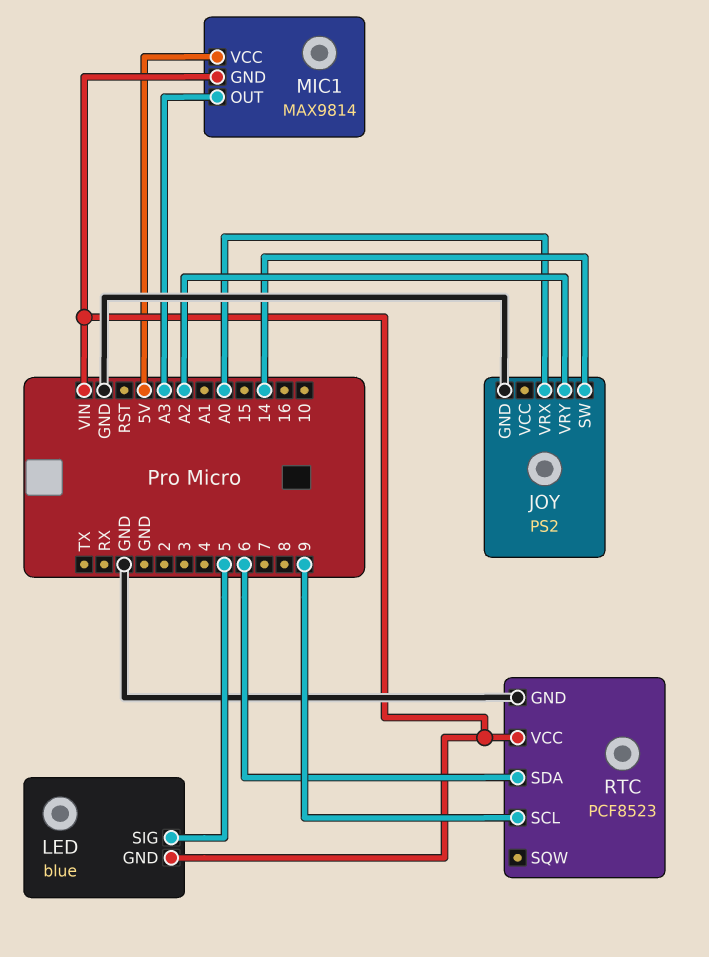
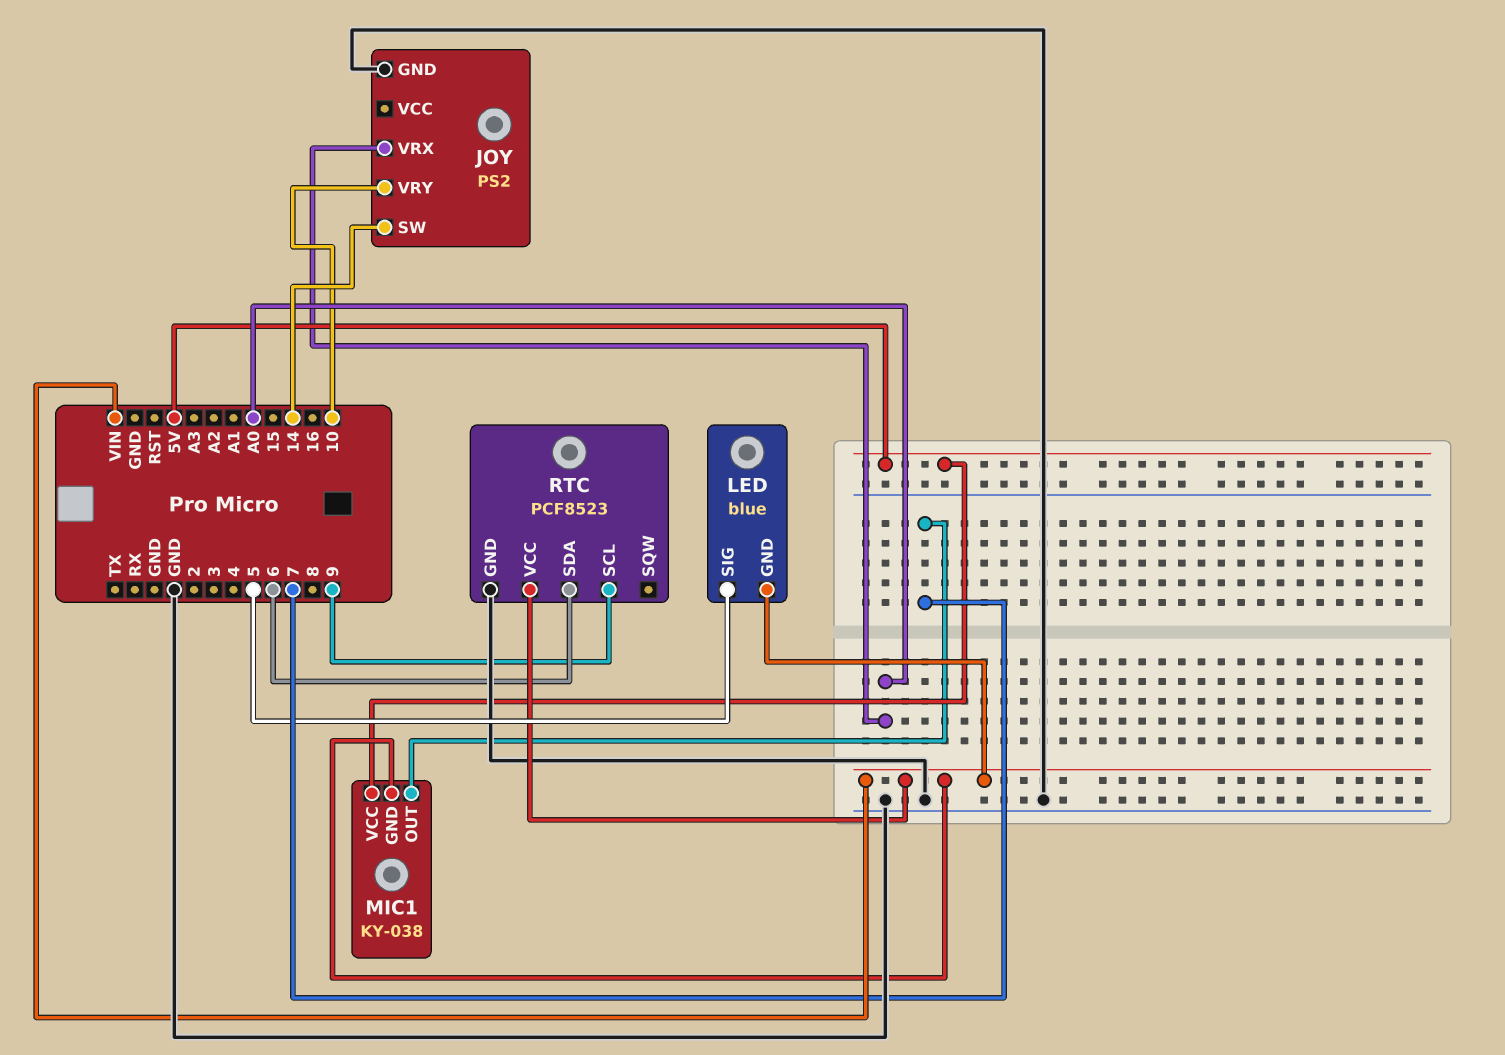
JOY pin VRY: A2 -> 10
MIC1: MAX9814 -> KY-038
MIC1 pin OUT: A3 -> 7

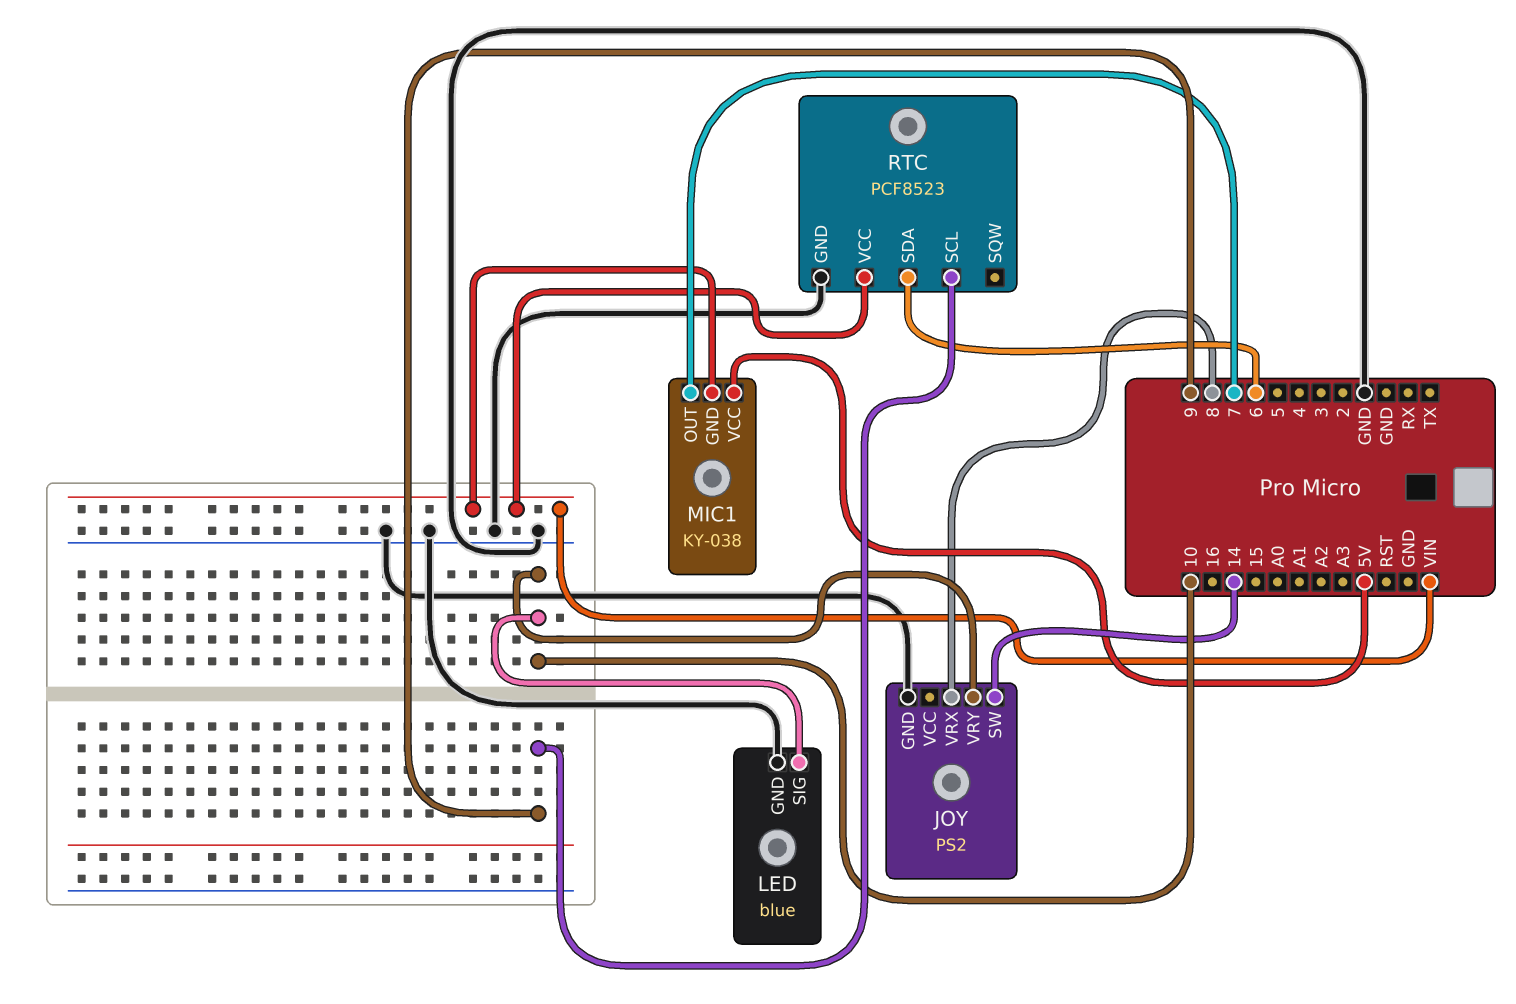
JOY pin VRX: A0 -> 8
LED pin GND: VIN -> GND
LED pin SIG: 5 -> 10

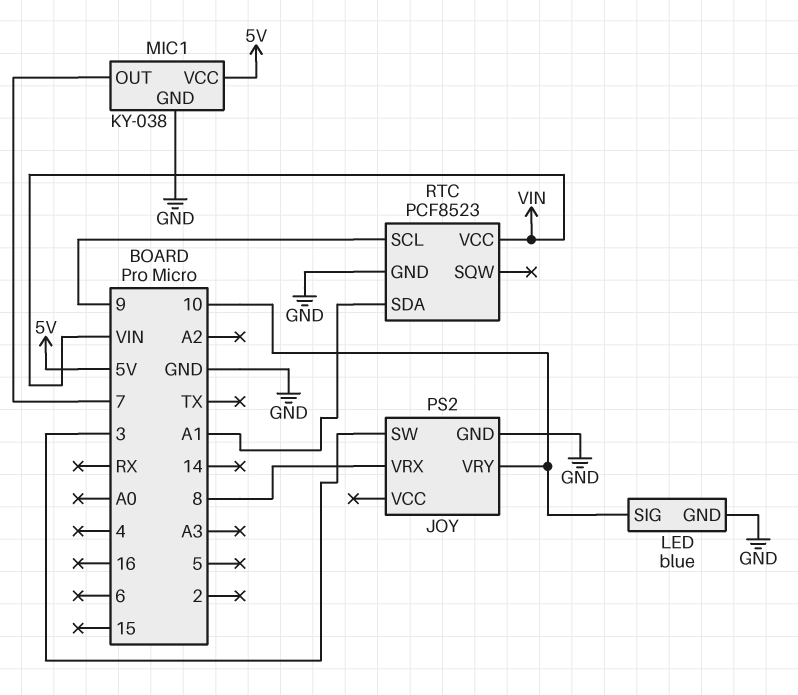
JOY pin SW: 14 -> 3
MIC1 pin GND: VIN -> GND
RTC pin SDA: 6 -> A1

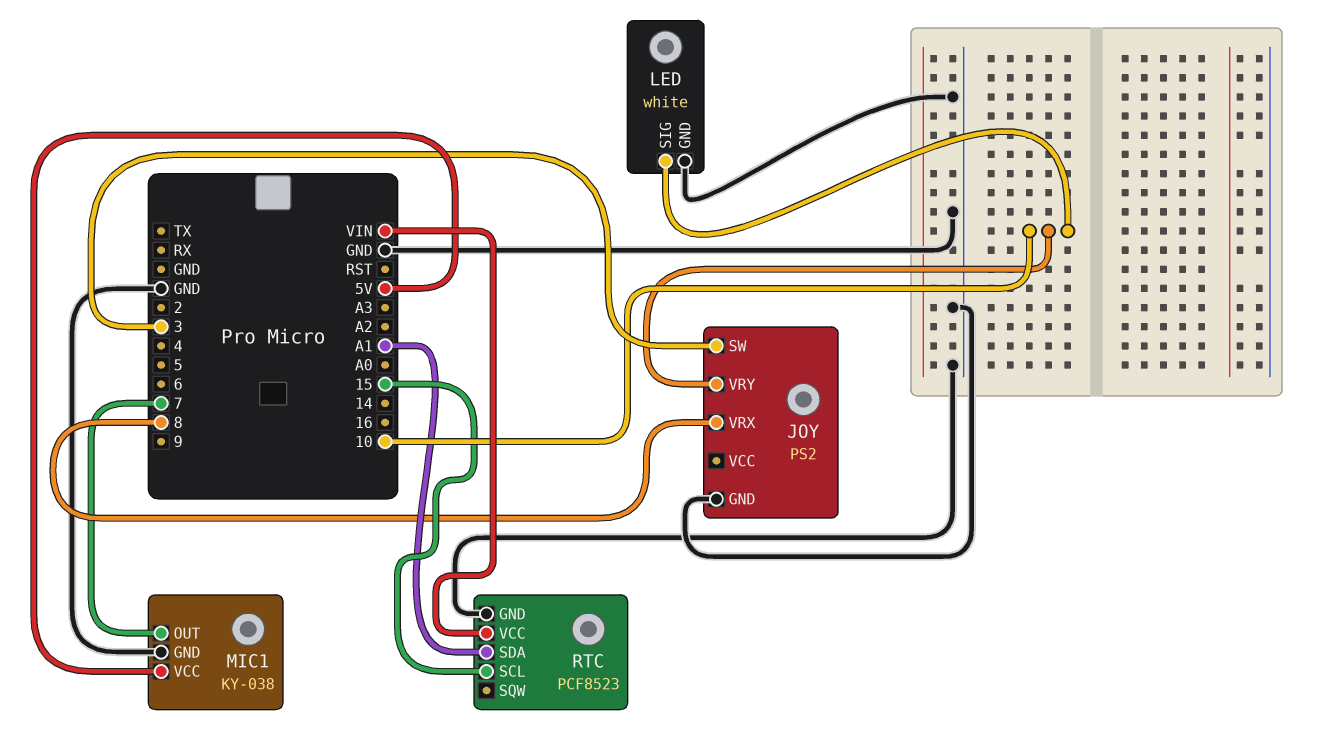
LED: blue -> white
RTC pin SCL: 9 -> 15

